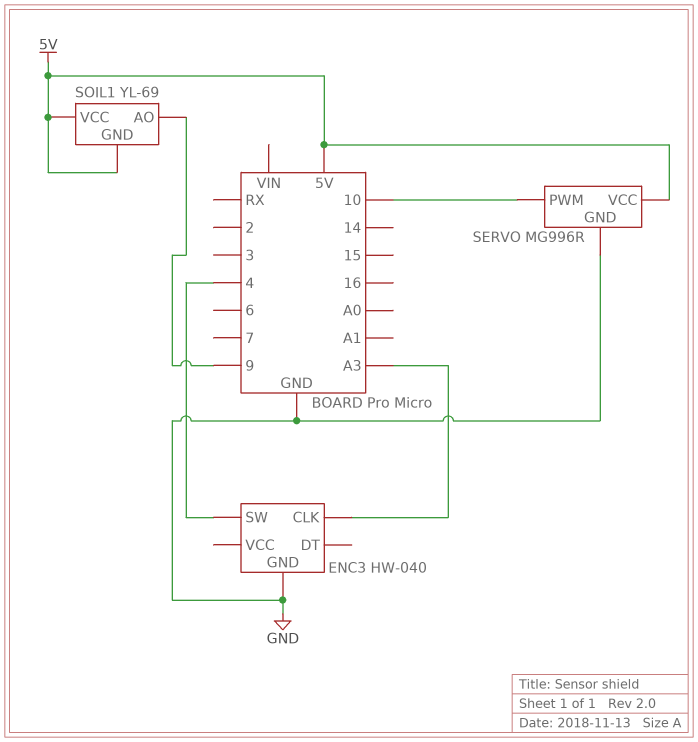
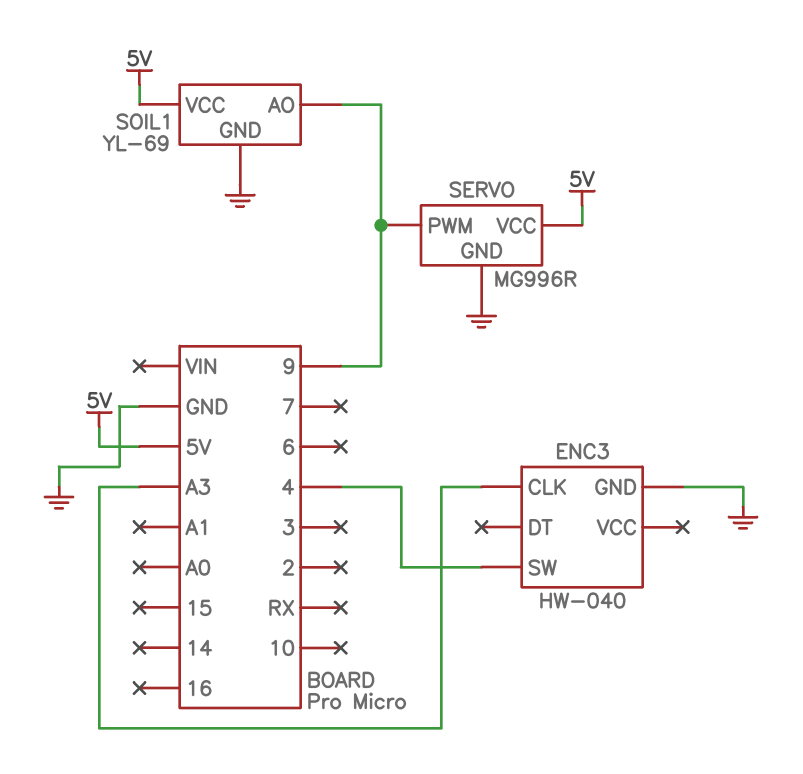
SERVO pin PWM: 10 -> 9
SOIL1 pin GND: 5V -> GND

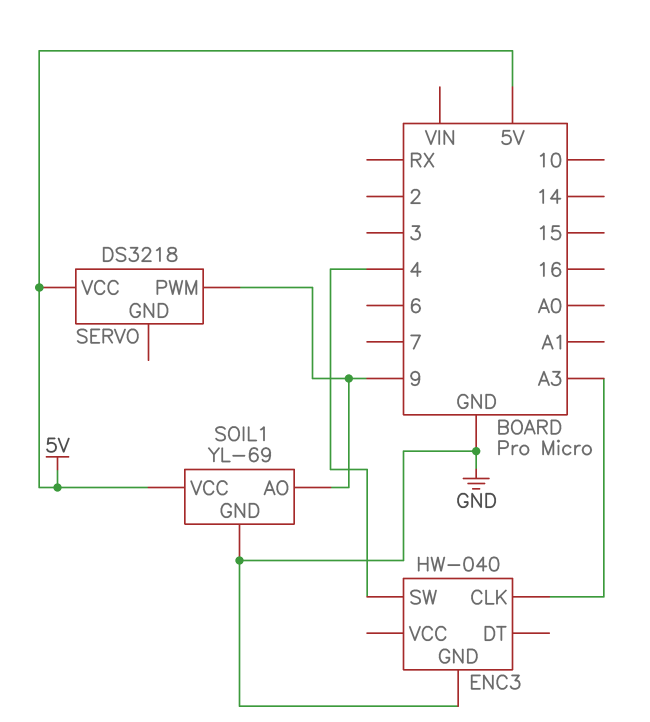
SERVO: MG996R -> DS3218
SERVO pin GND: GND -> none

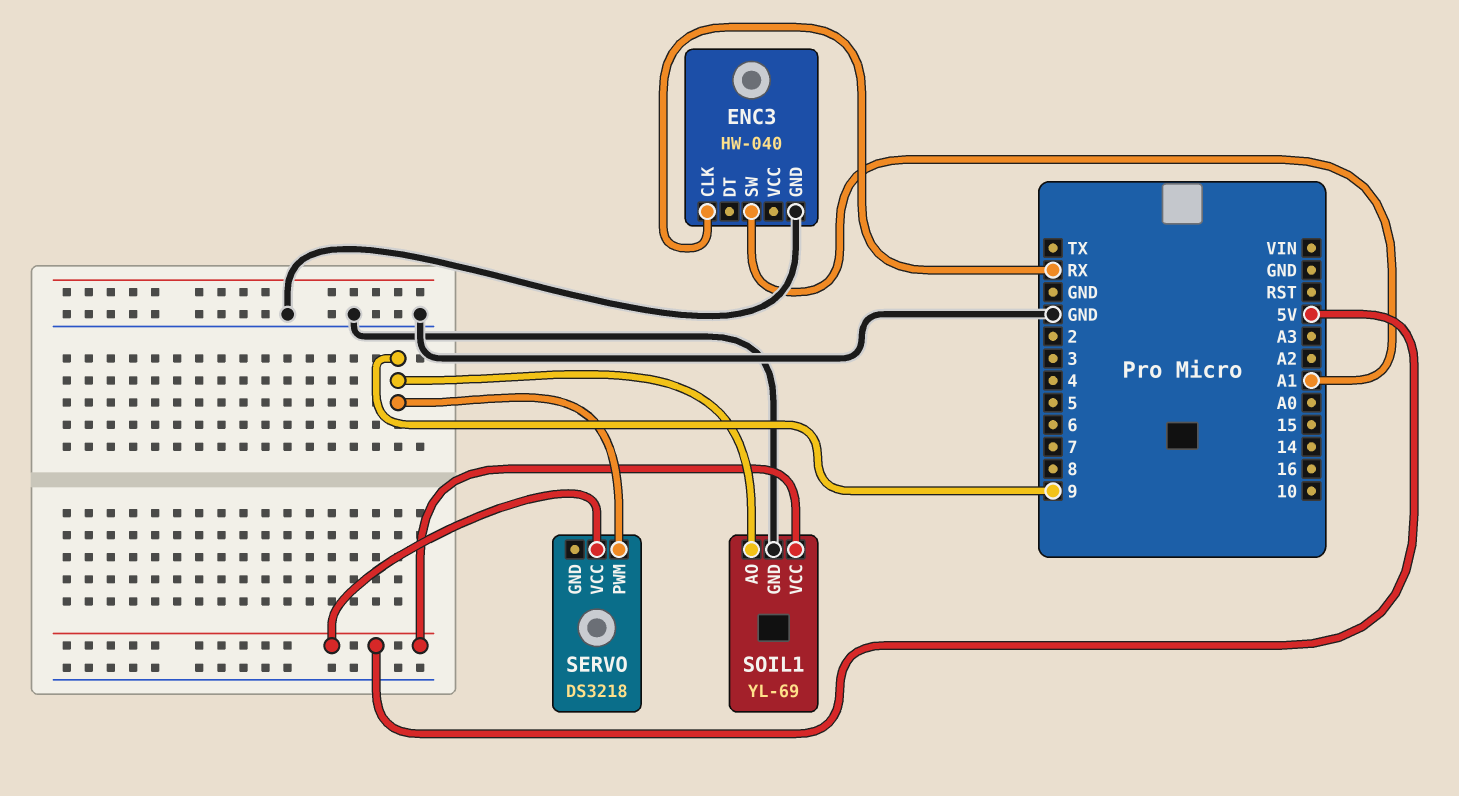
ENC3 pin CLK: A3 -> RX
ENC3 pin SW: 4 -> A1

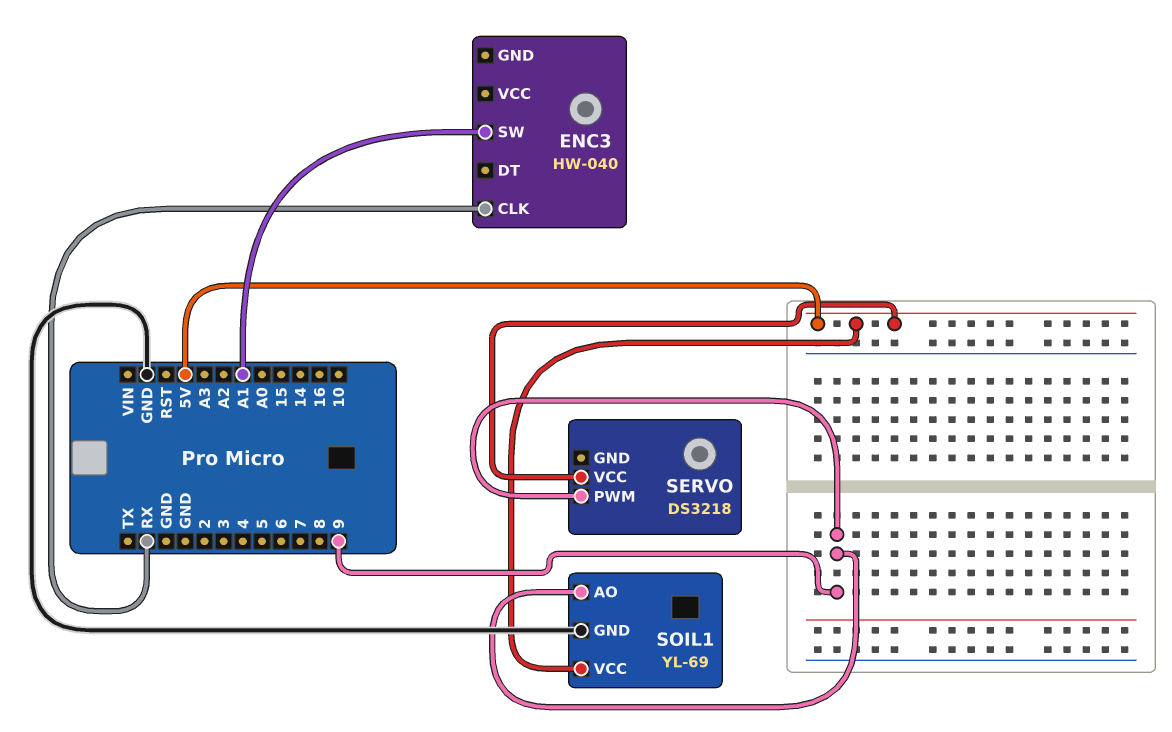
ENC3 pin GND: GND -> none

